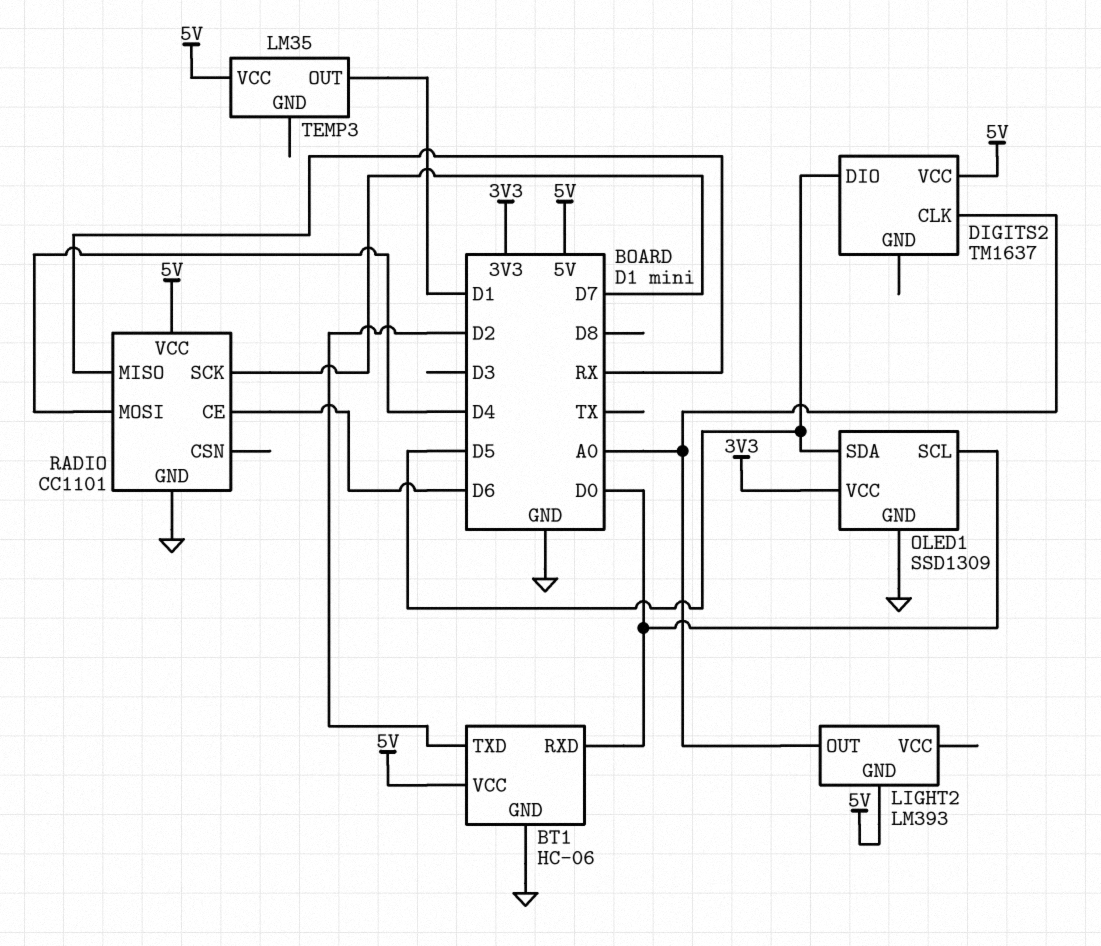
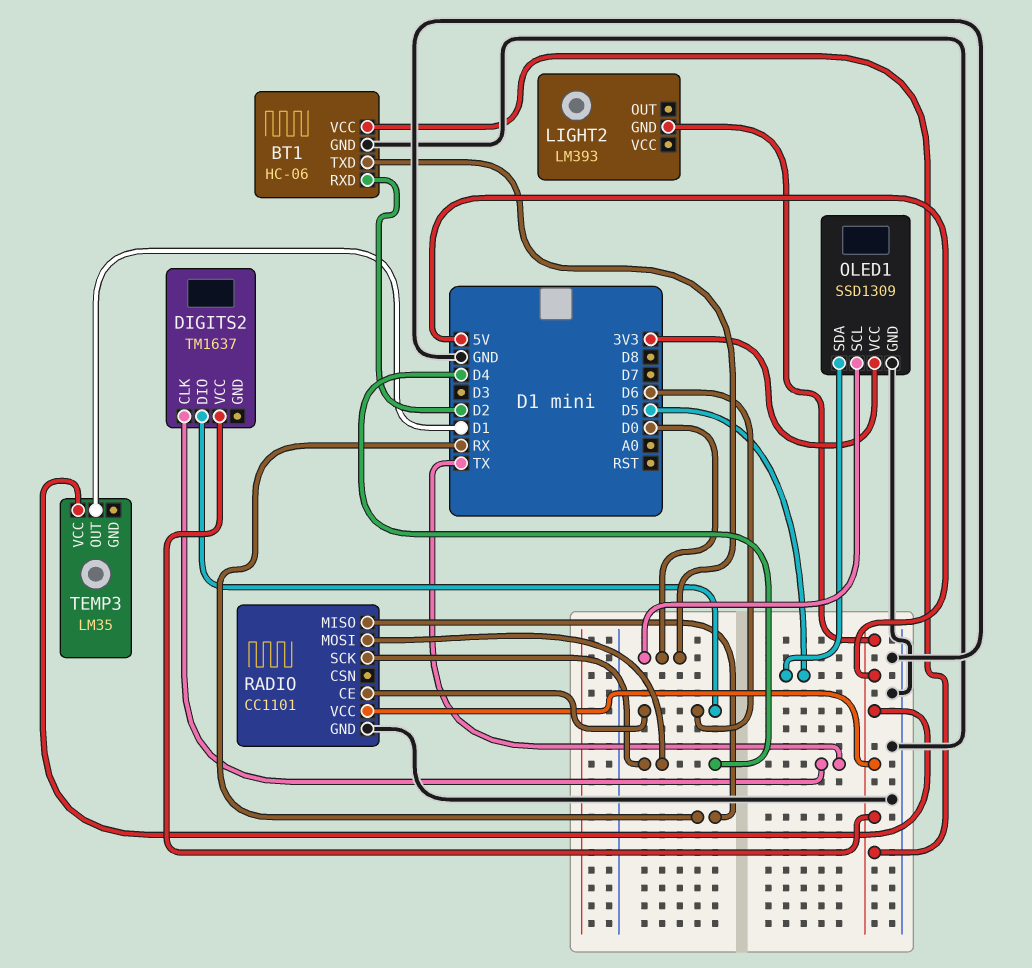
BT1 pin RXD: D0 -> D2
BT1 pin TXD: D2 -> D0
DIGITS2 pin CLK: A0 -> TX
DIGITS2 pin DIO: D5 -> D6
LIGHT2 pin OUT: A0 -> none
RADIO pin SCK: D7 -> D4

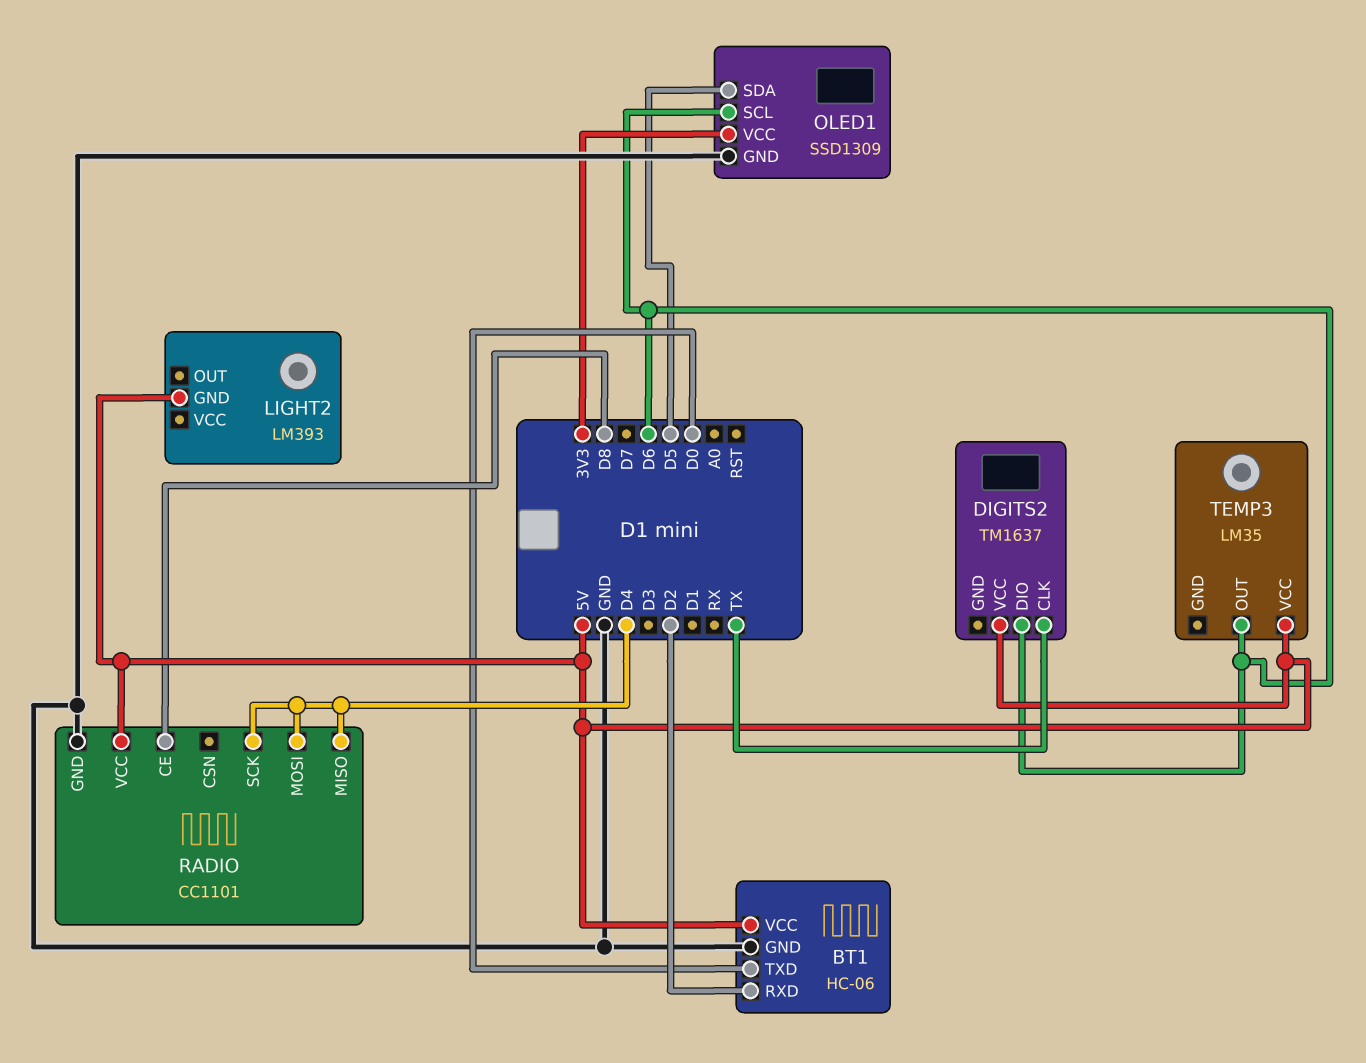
OLED1 pin SCL: D0 -> D6
RADIO pin CE: D6 -> D8
RADIO pin MISO: RX -> D4
TEMP3 pin OUT: D1 -> D6

